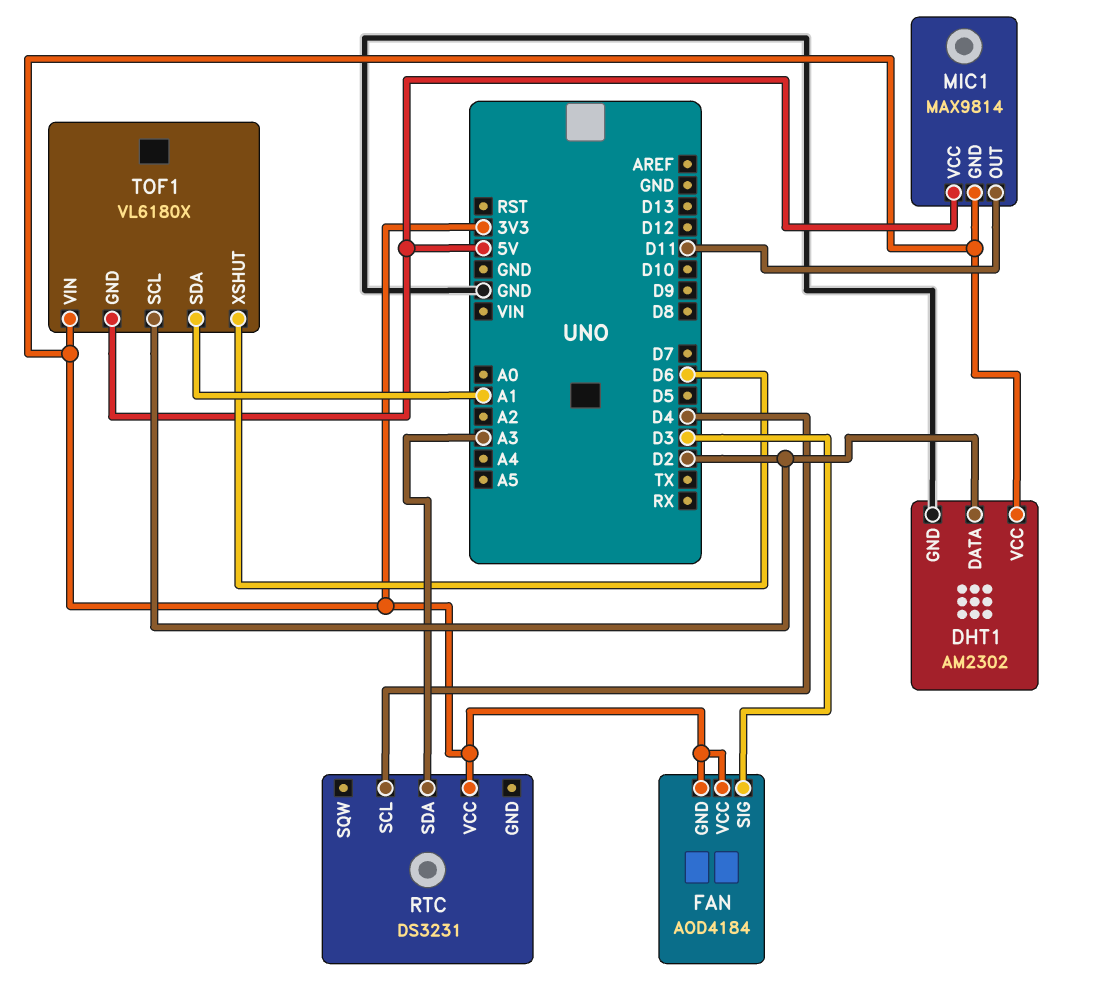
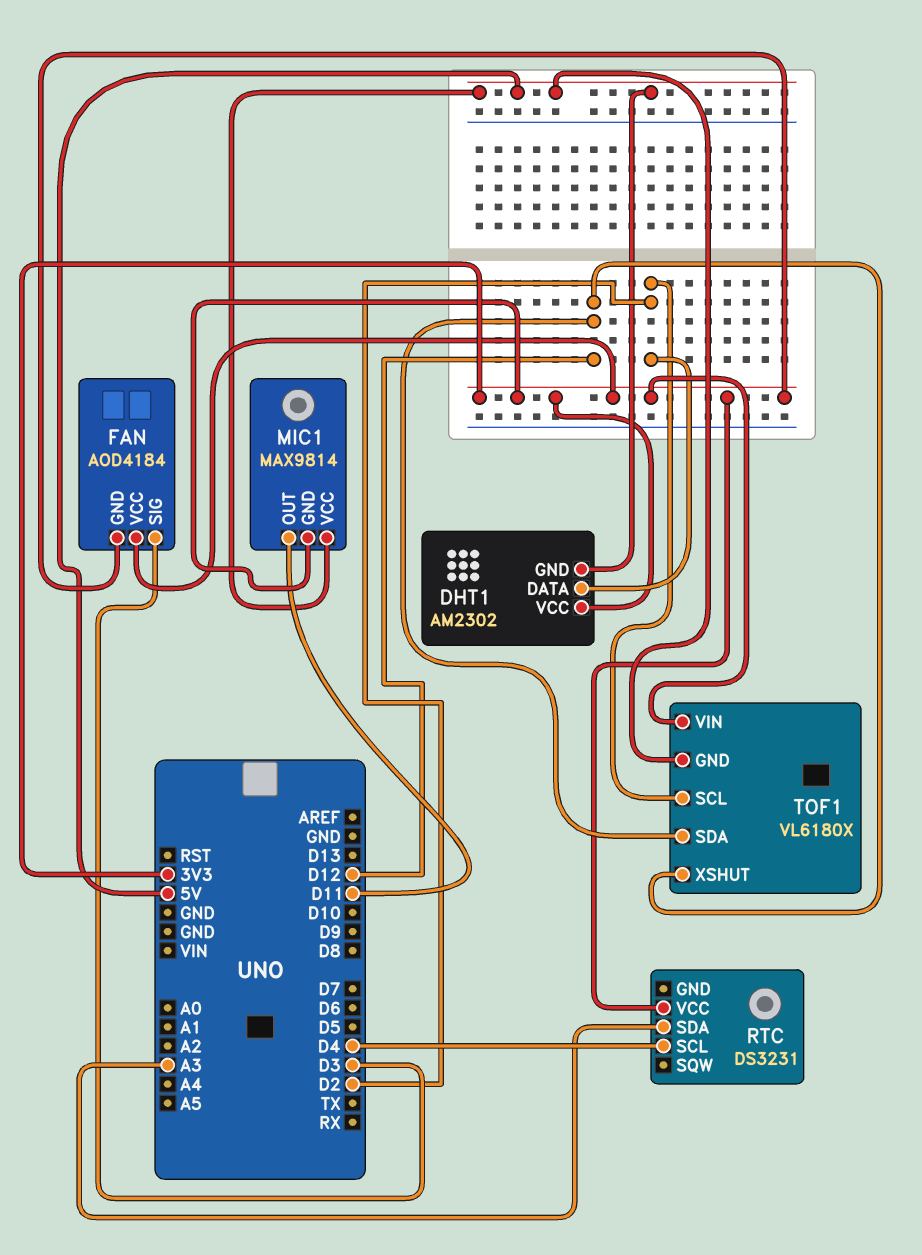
DHT1 pin GND: GND -> 5V
TOF1 pin SDA: A1 -> D12
TOF1 pin XSHUT: D6 -> D12

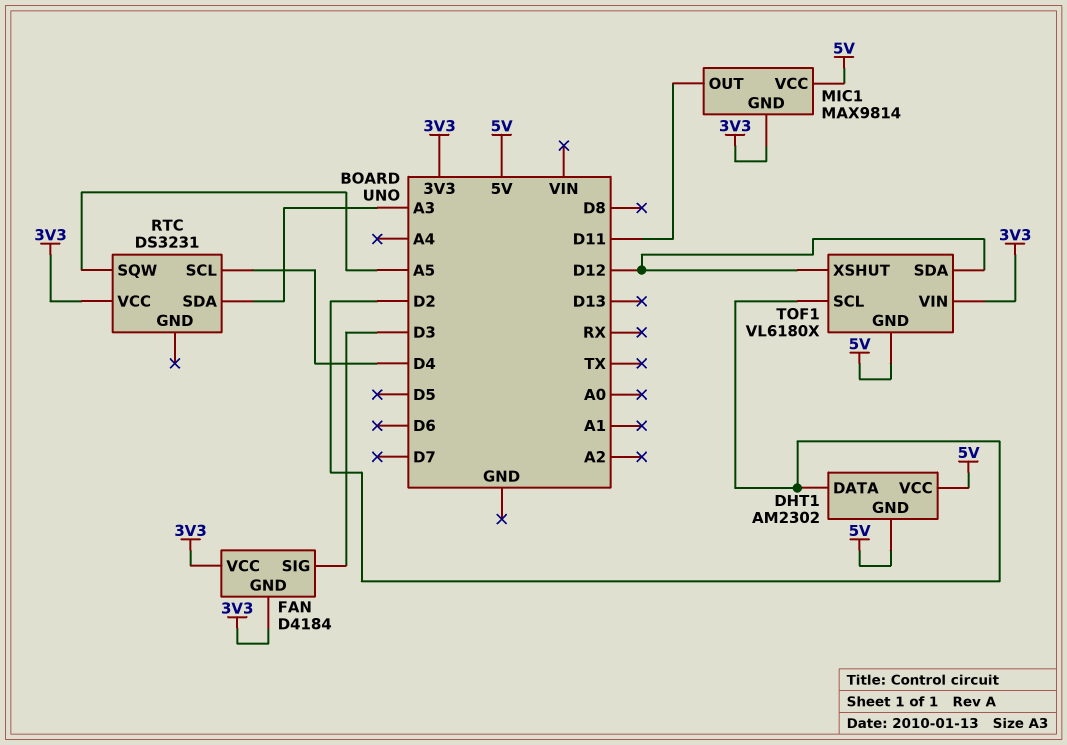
DHT1 pin VCC: 3V3 -> 5V
FAN: AOD4184 -> D4184
RTC pin SQW: none -> A5

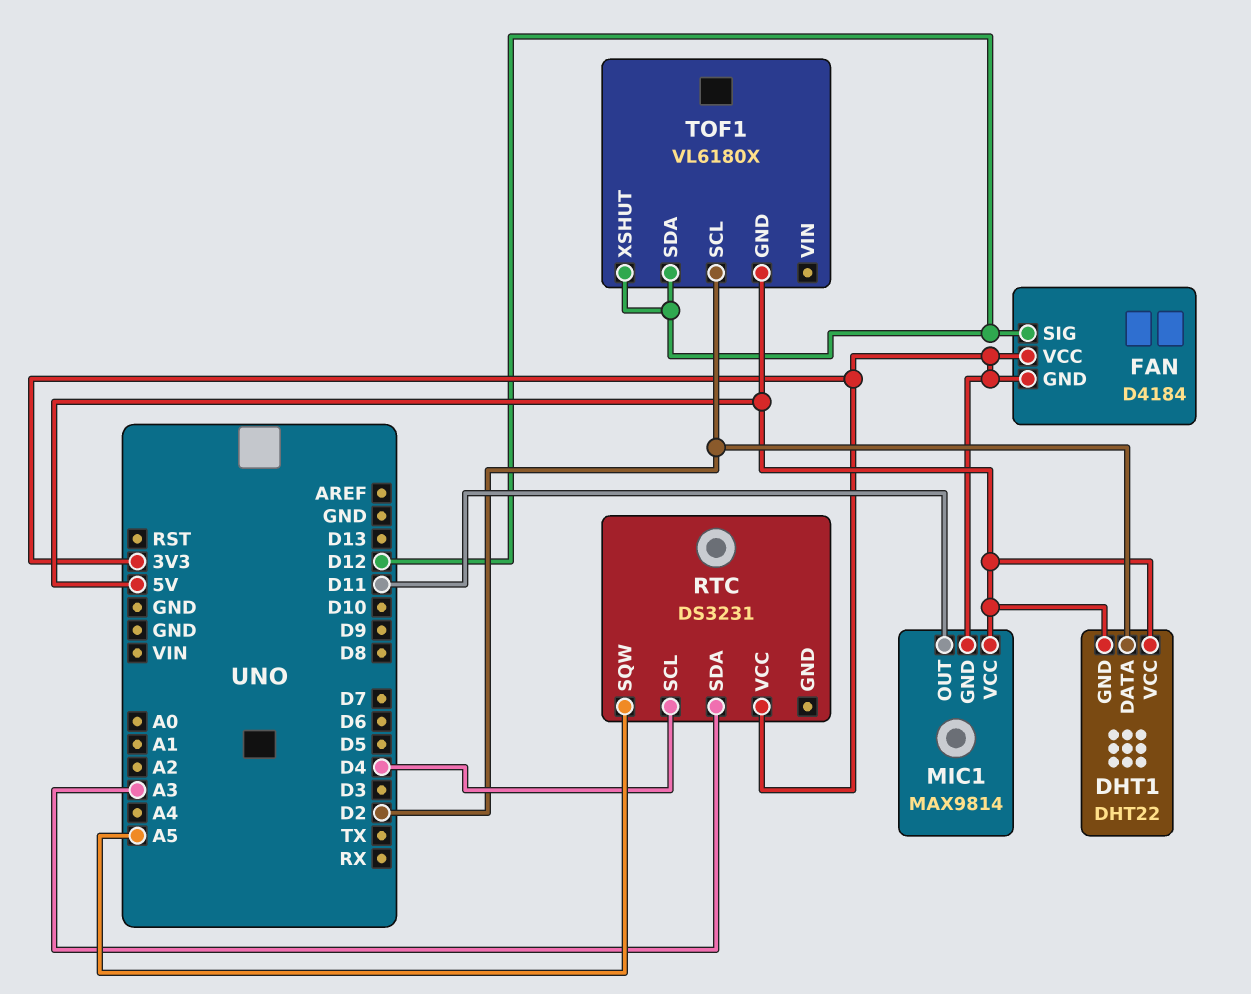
DHT1: AM2302 -> DHT22
FAN pin SIG: D3 -> D12
TOF1 pin VIN: 3V3 -> none

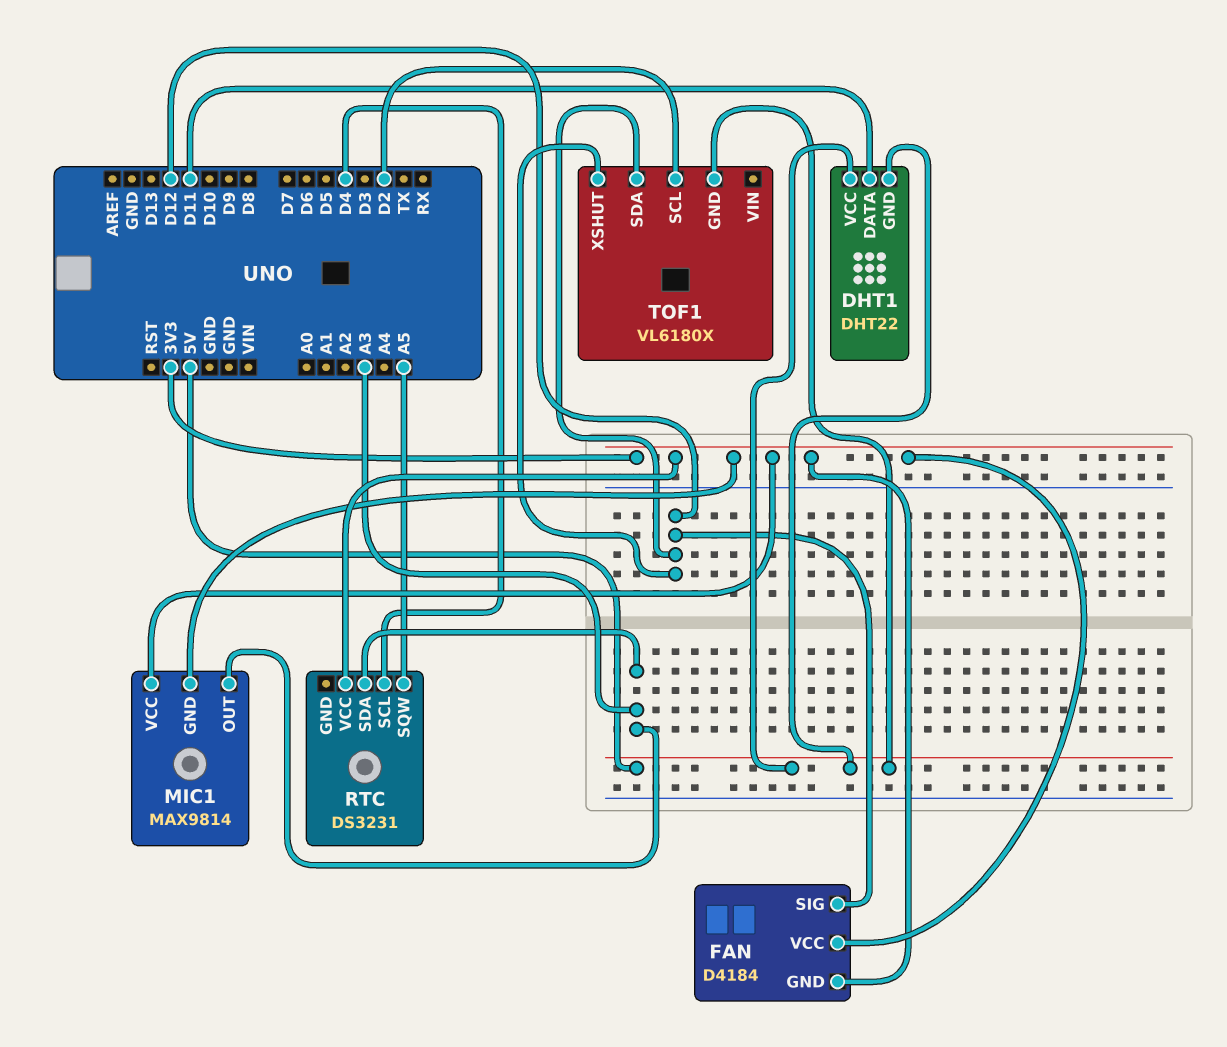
DHT1 pin DATA: D2 -> D11
MIC1 pin OUT: D11 -> A3
MIC1 pin VCC: 5V -> 3V3

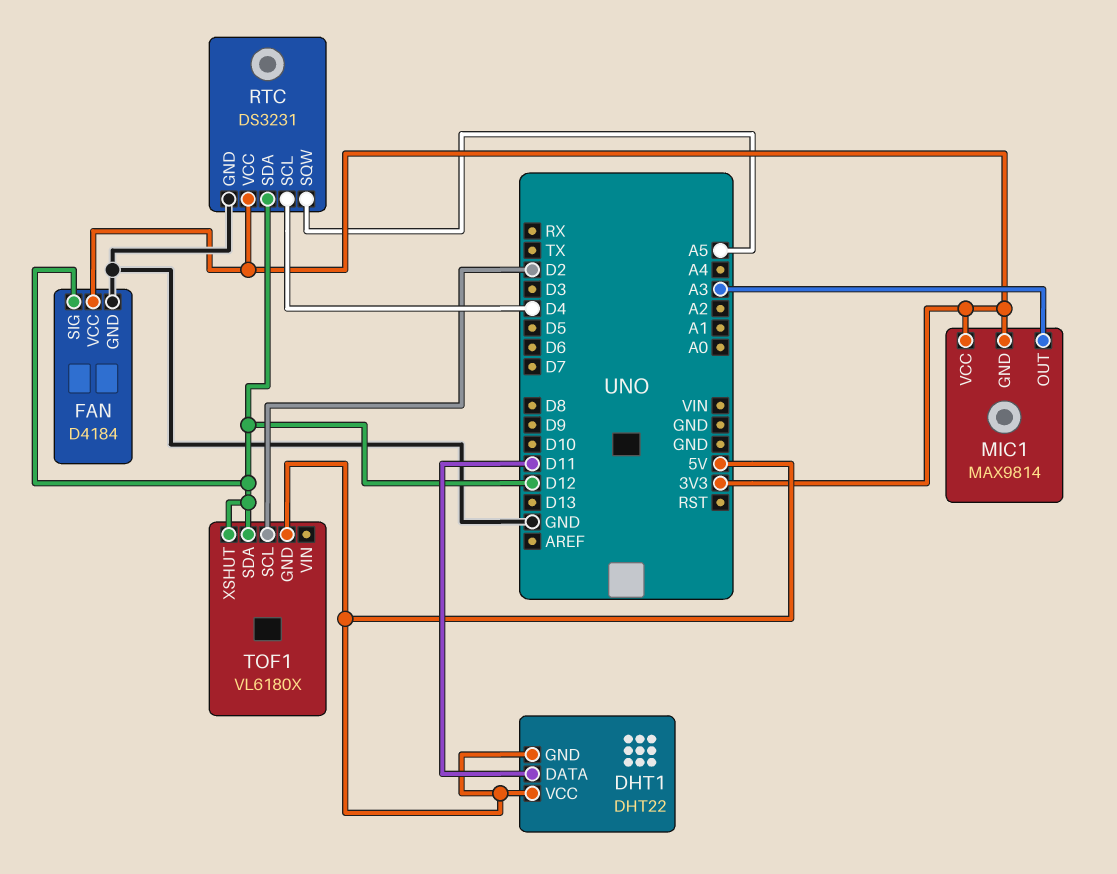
FAN pin GND: 3V3 -> GND
RTC pin GND: none -> GND
RTC pin SDA: A3 -> D12

